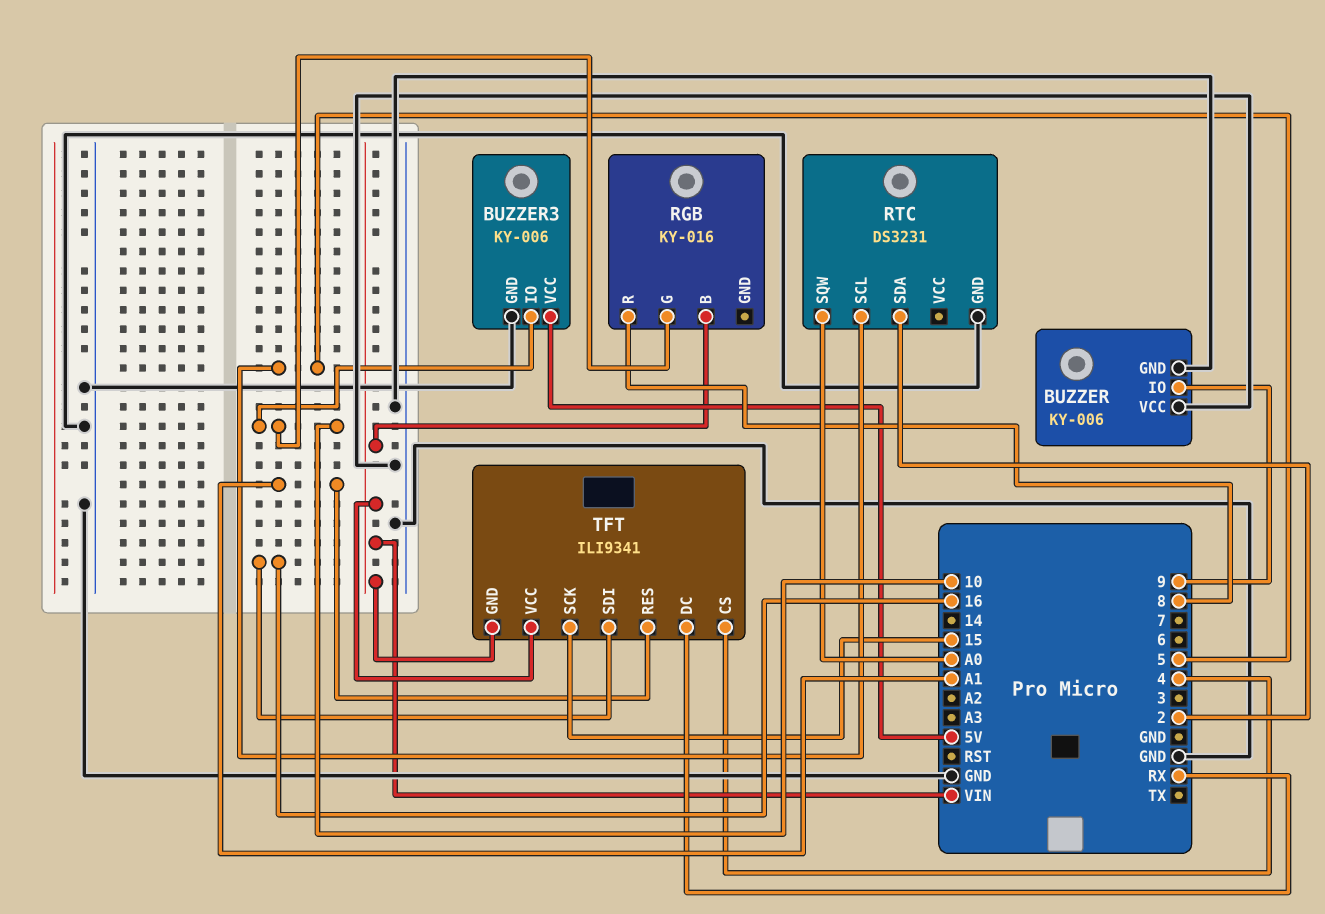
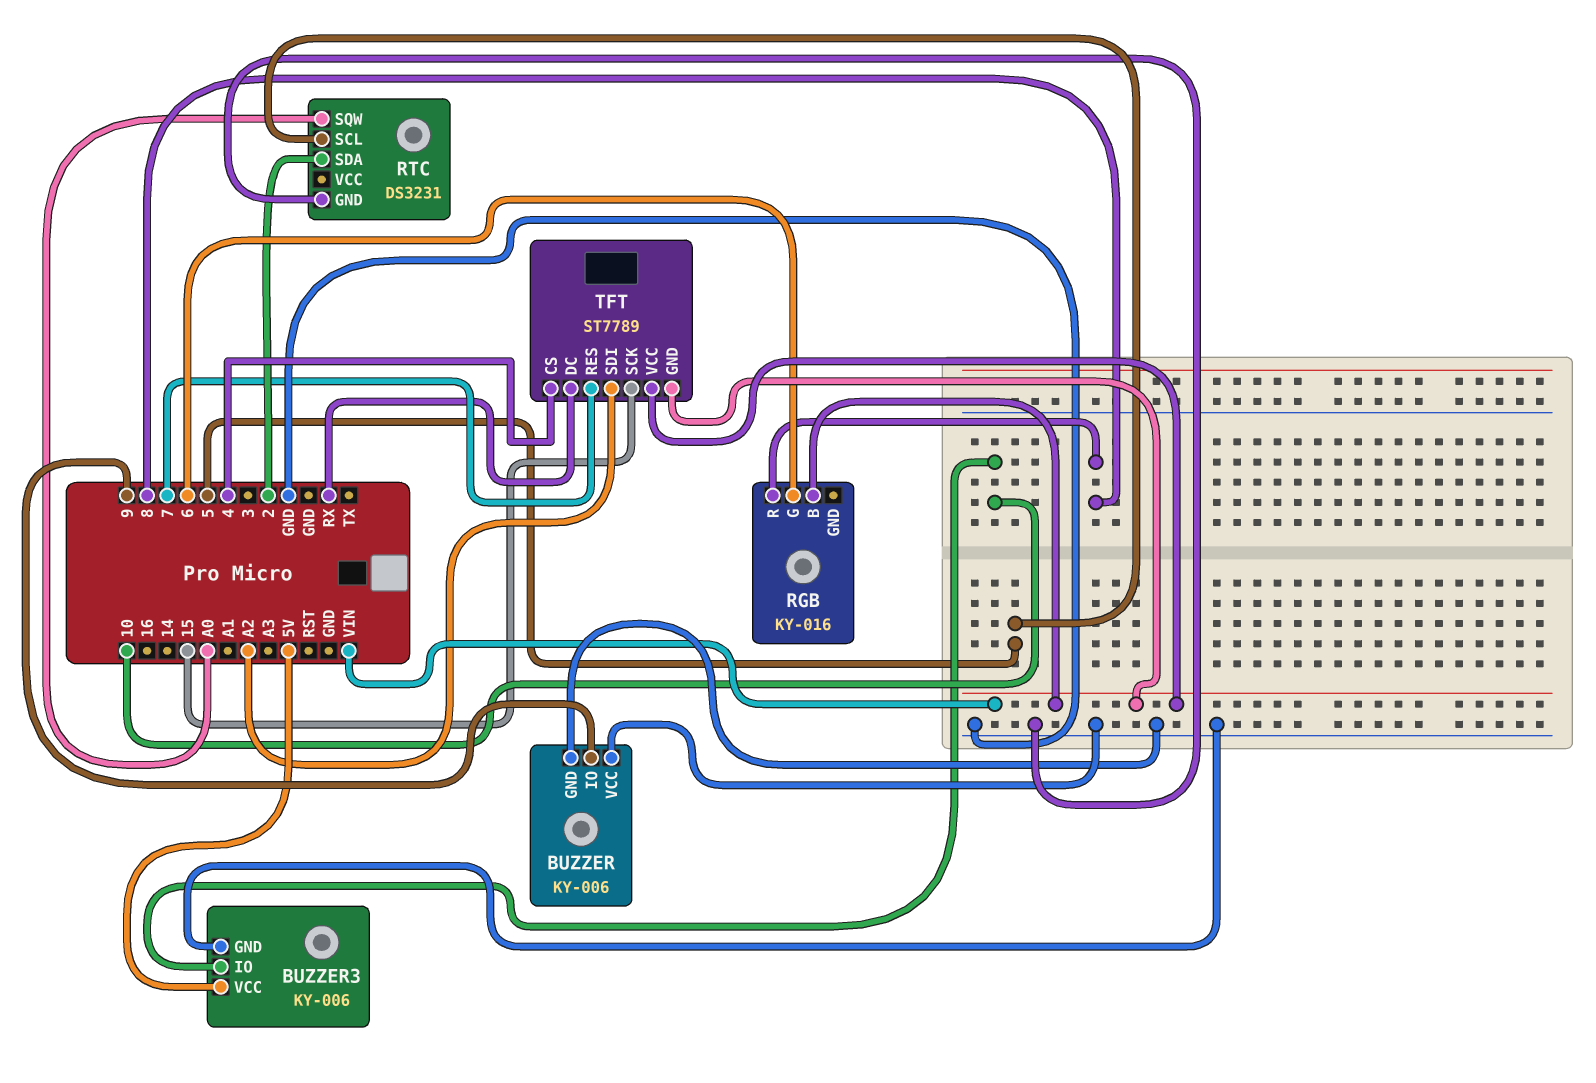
RGB pin G: 10 -> 6
TFT: ILI9341 -> ST7789
TFT pin RES: A1 -> 7
TFT pin SDI: 16 -> A2

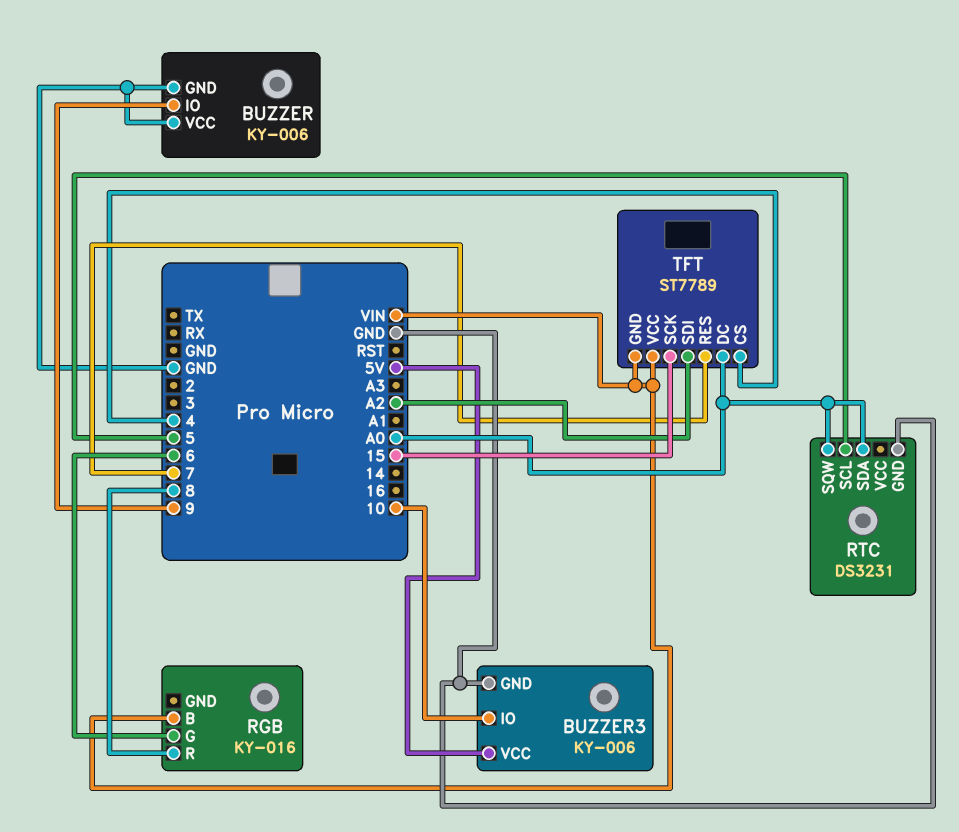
RTC pin SDA: 2 -> A0
TFT pin DC: RX -> A0

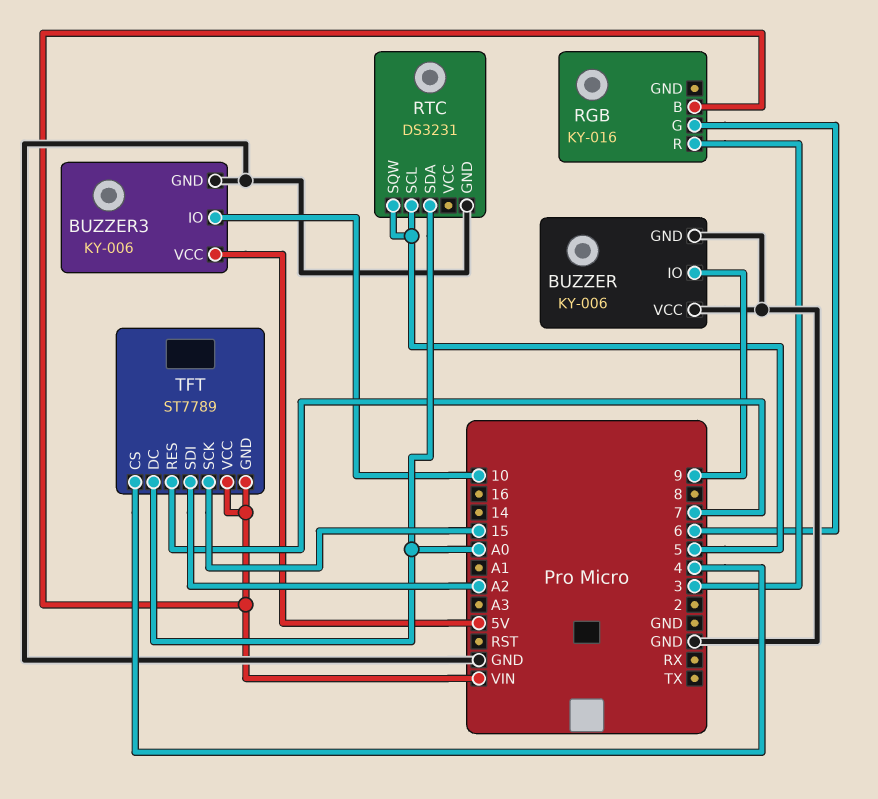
RGB pin R: 8 -> 3
RTC pin SQW: A0 -> 5

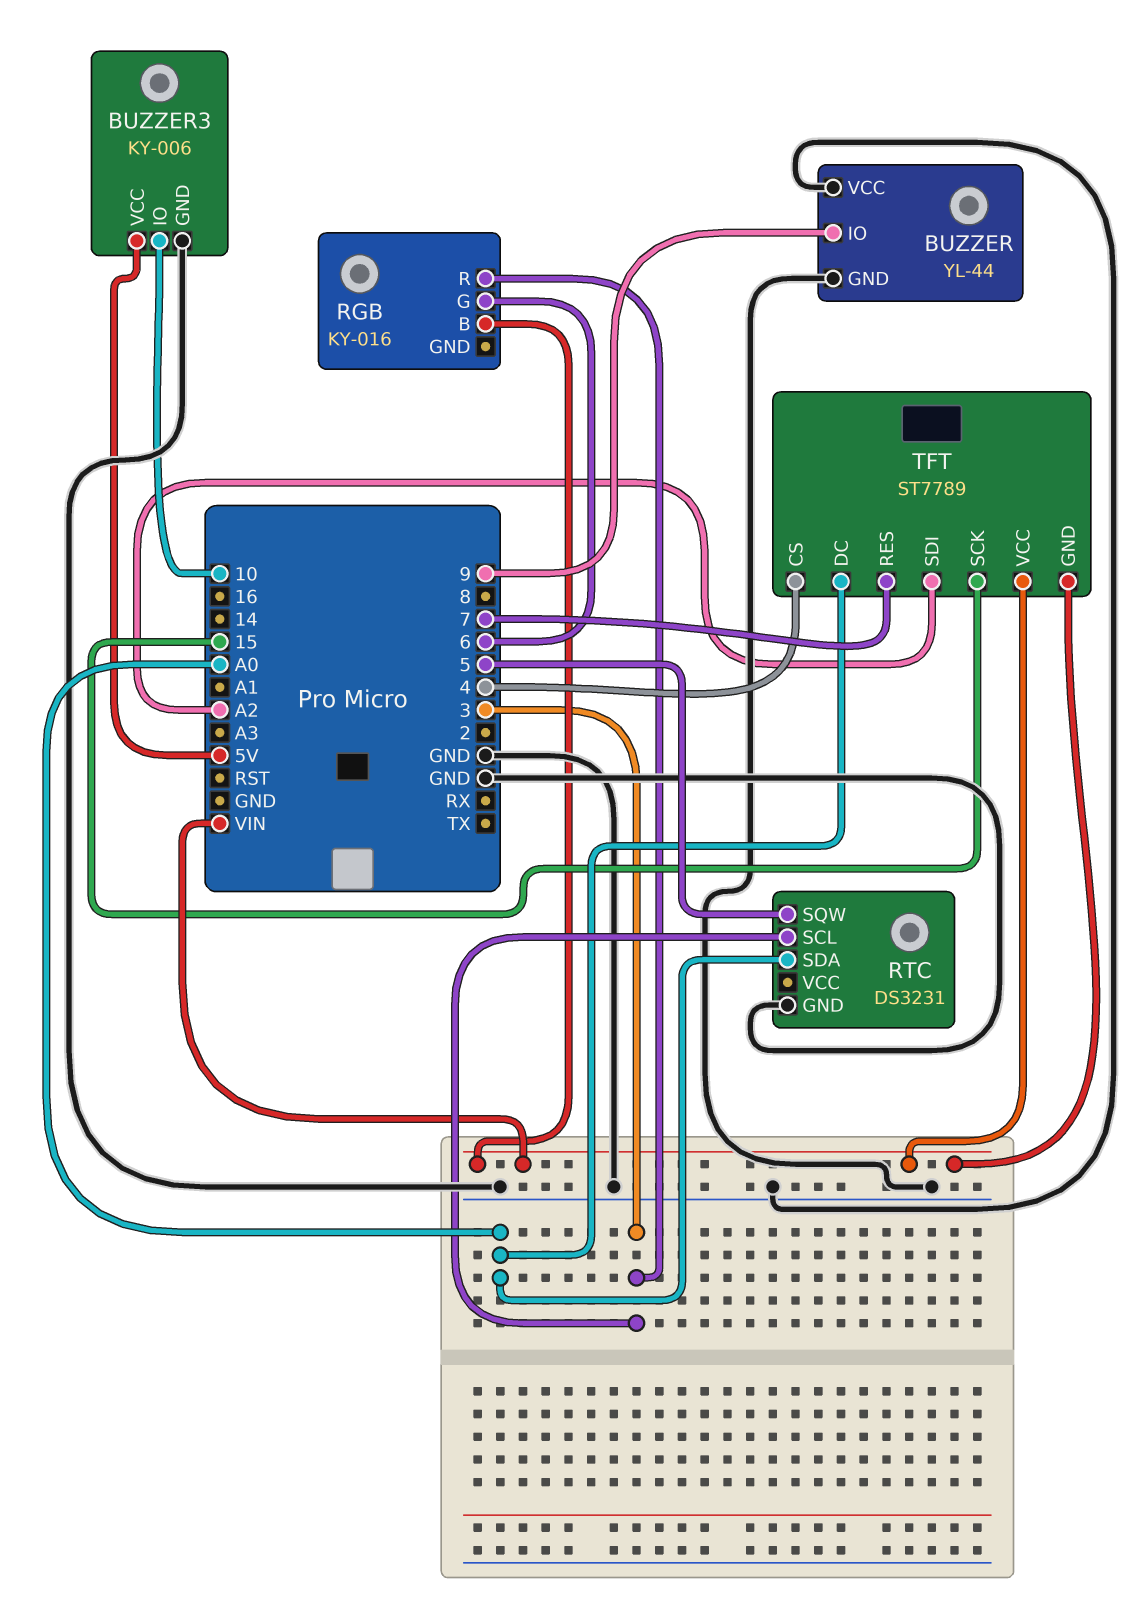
BUZZER: KY-006 -> YL-44
RTC pin SCL: 5 -> 3

